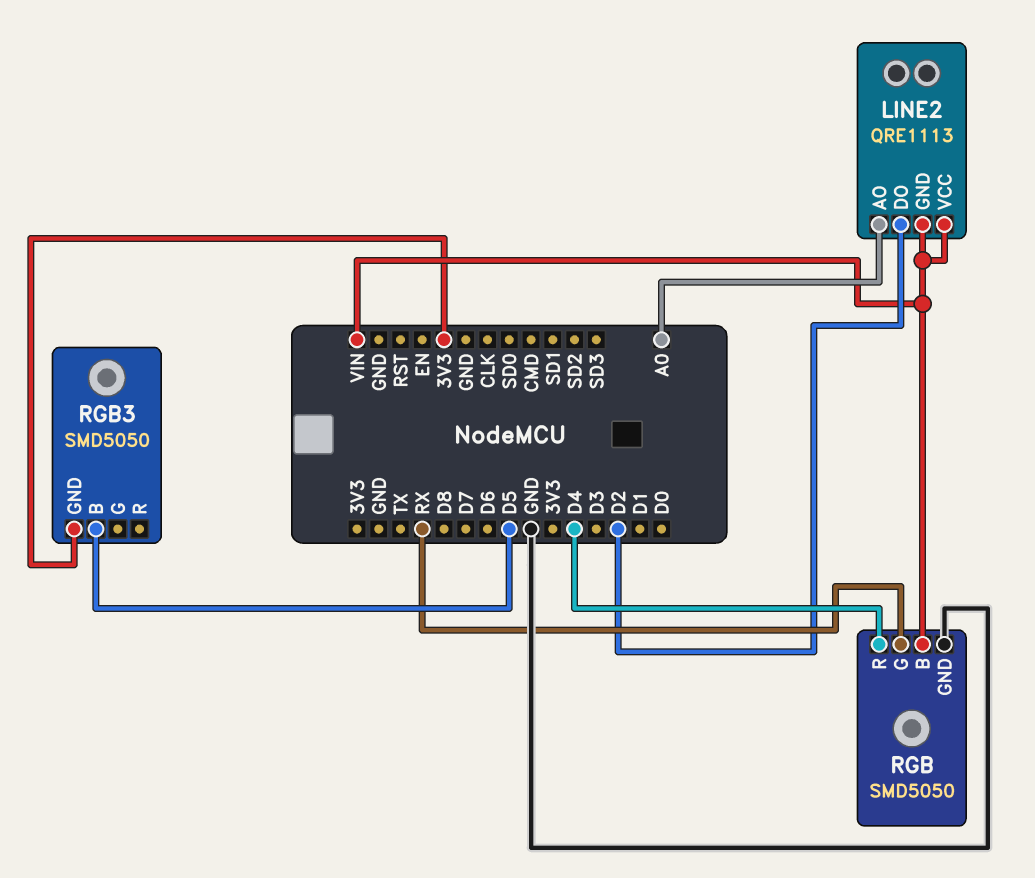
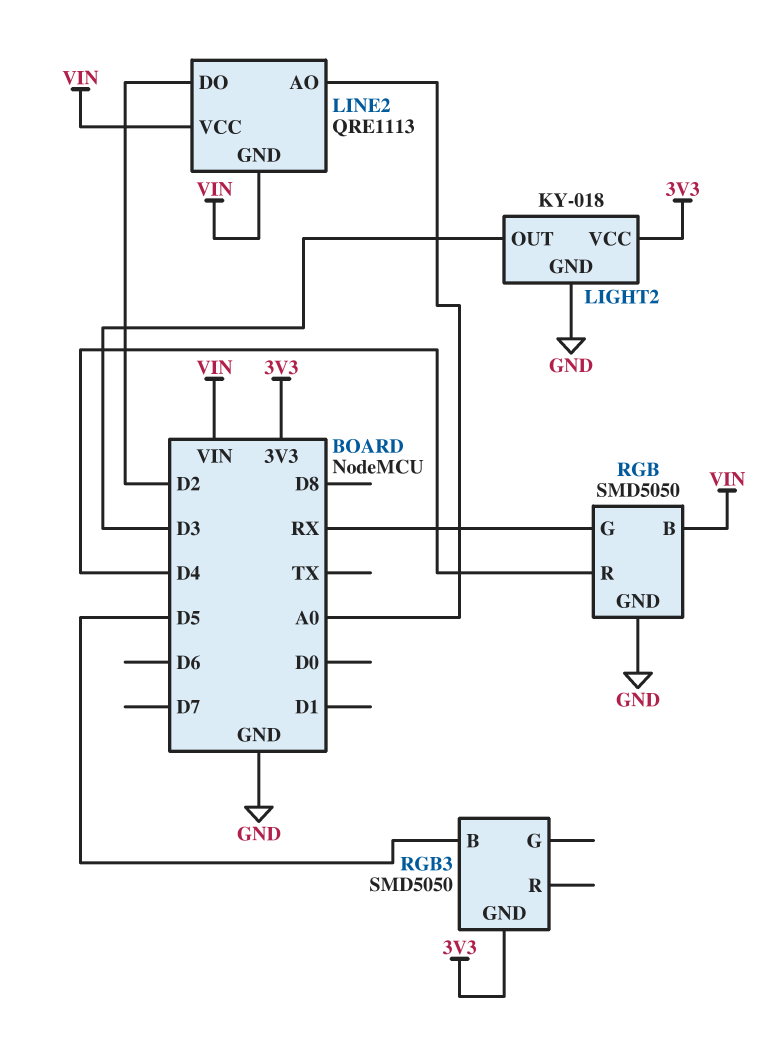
LIGHT2: none -> KY-018
LIGHT2 pin GND: none -> GND
LIGHT2 pin OUT: none -> D3
LIGHT2 pin VCC: none -> 3V3

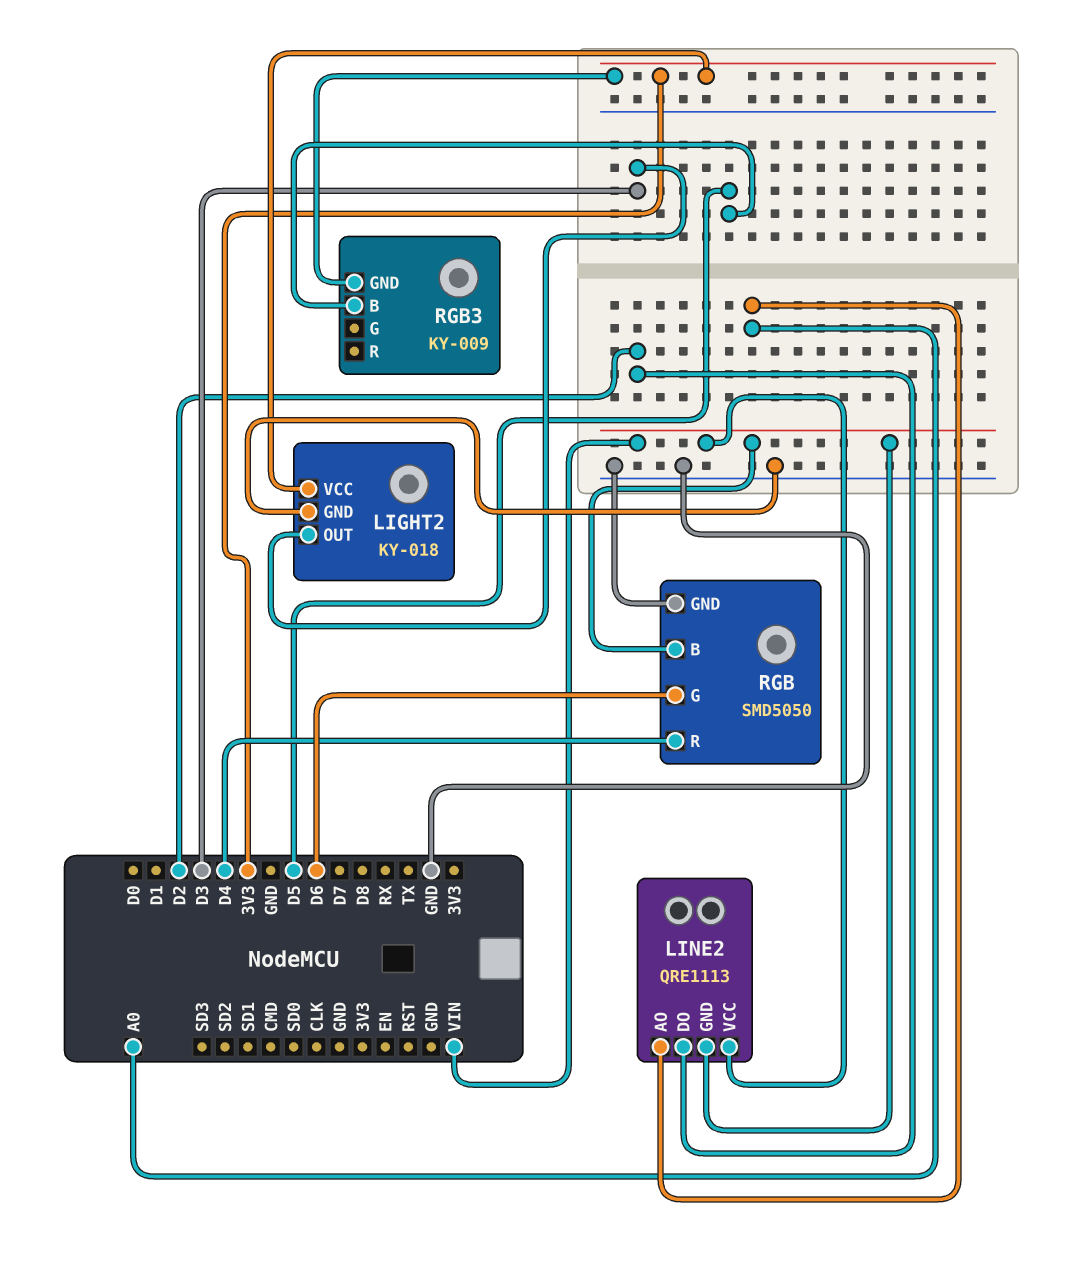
RGB pin G: RX -> D6
RGB3: SMD5050 -> KY-009

